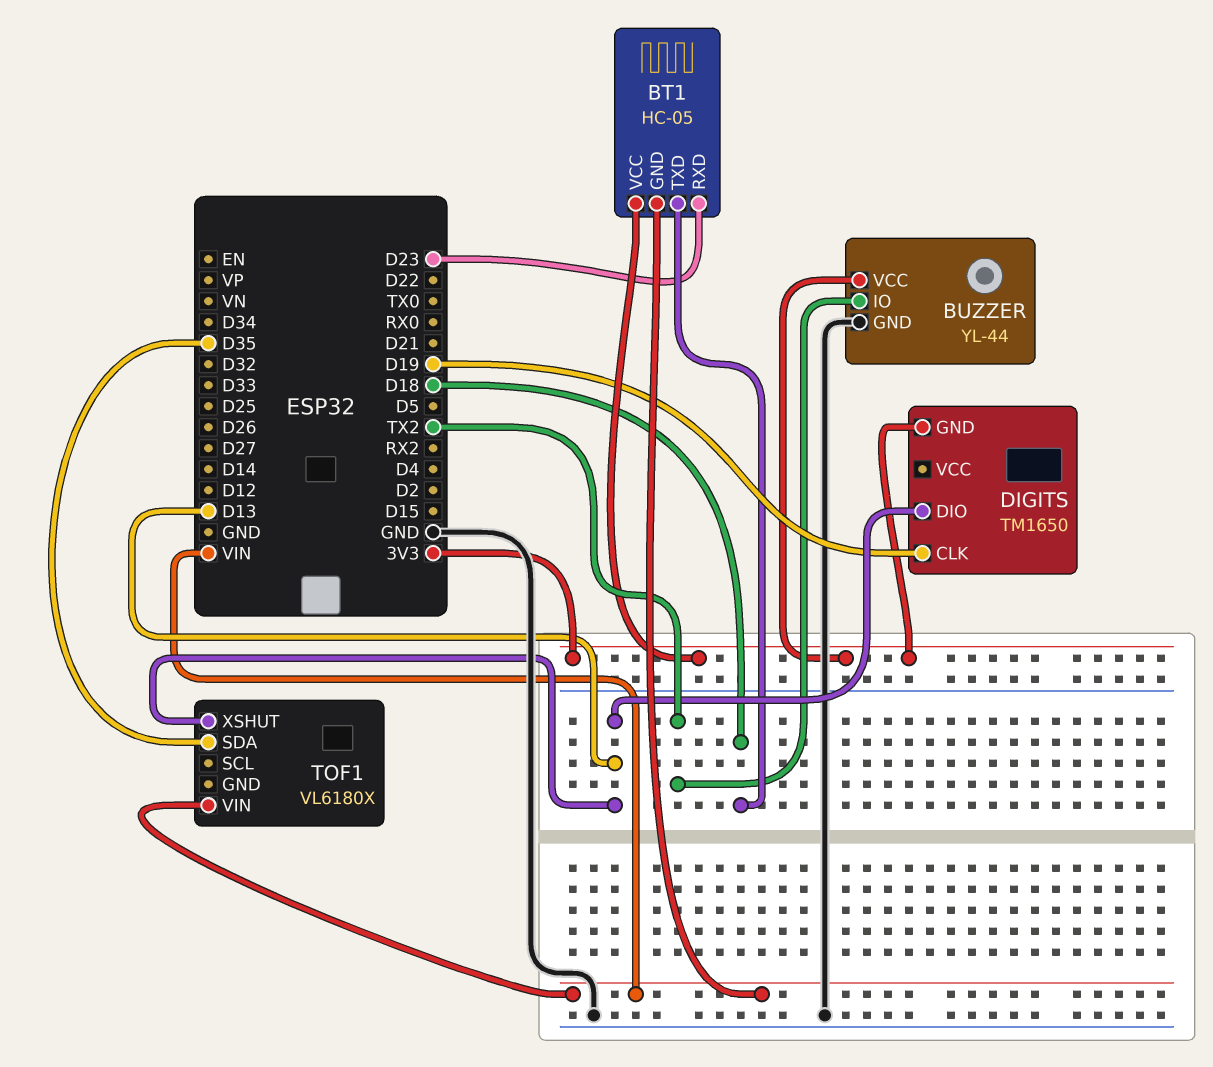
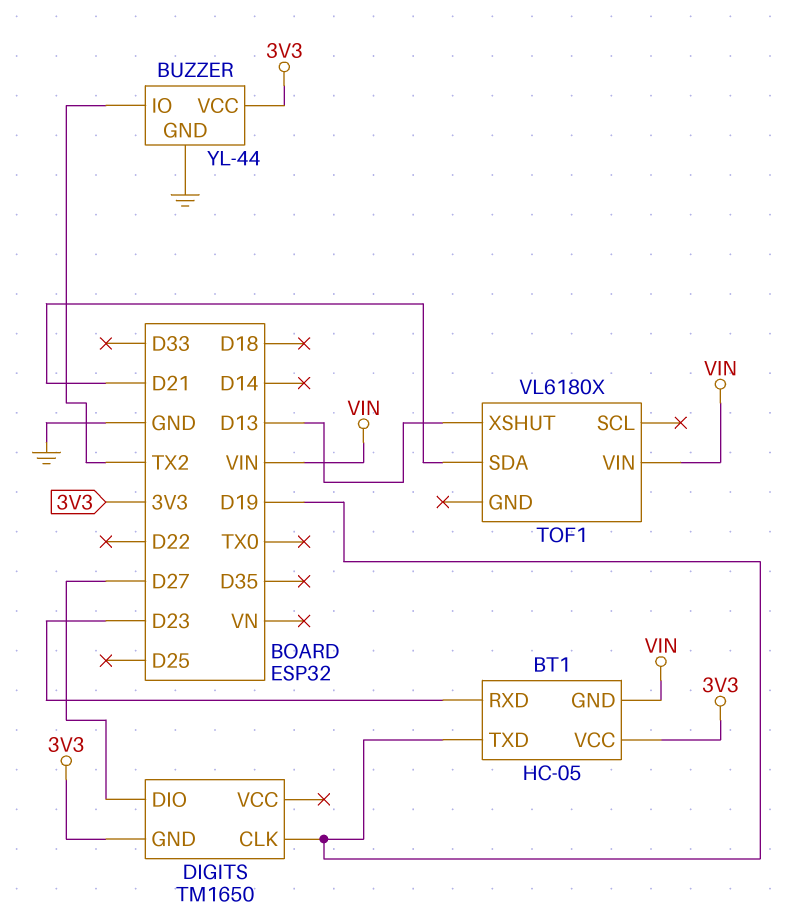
BT1 pin TXD: D18 -> D19
DIGITS pin DIO: D13 -> D27
TOF1 pin SDA: D35 -> D21

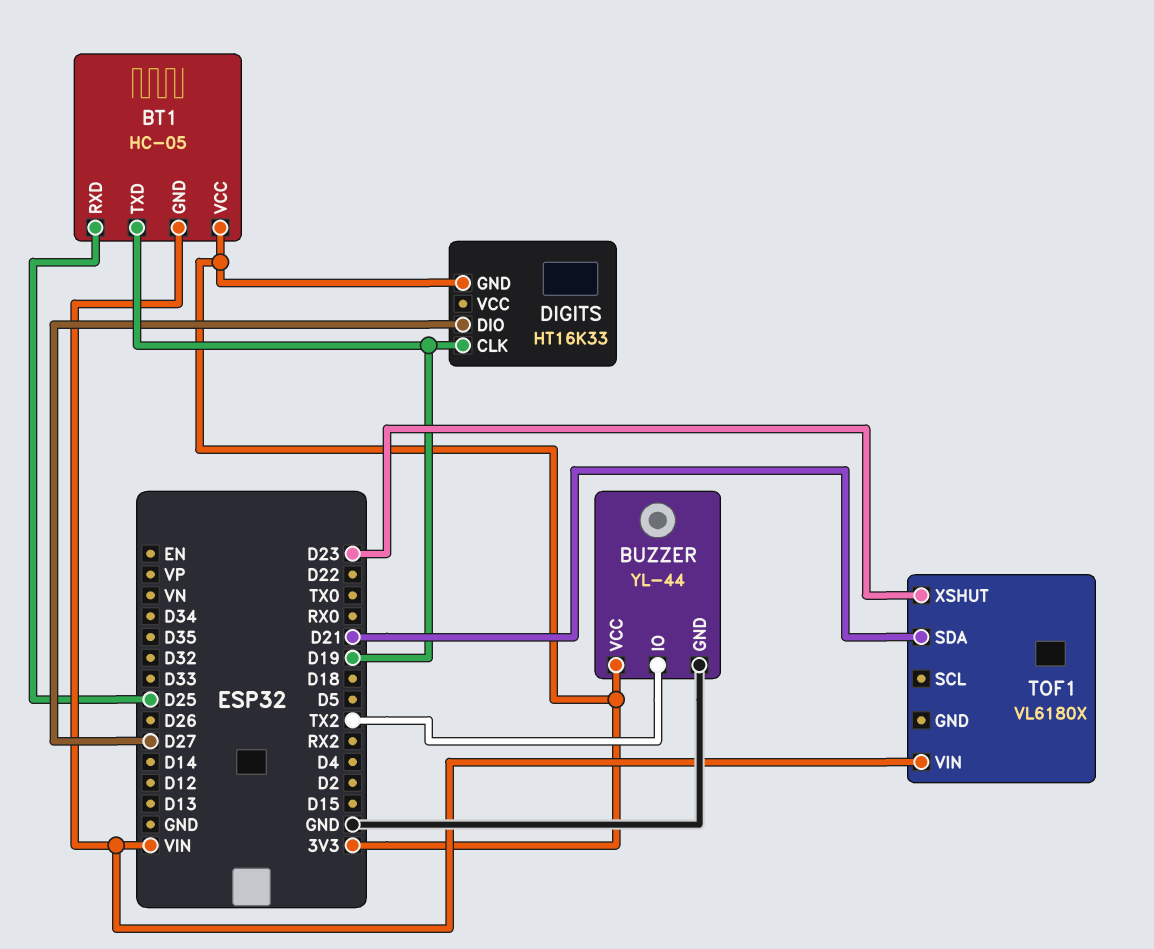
BT1 pin RXD: D23 -> D25
DIGITS: TM1650 -> HT16K33
TOF1 pin XSHUT: D13 -> D23

